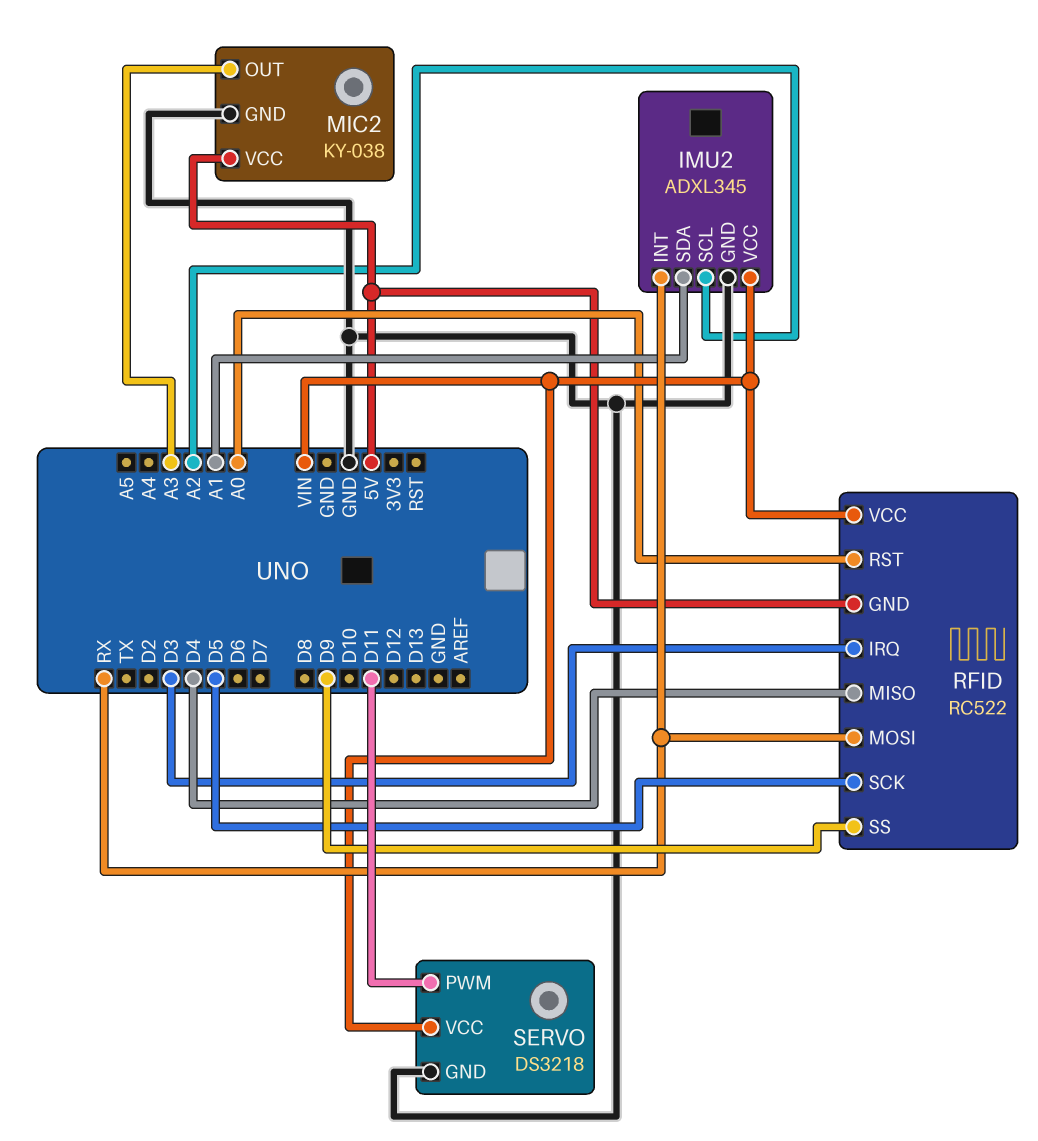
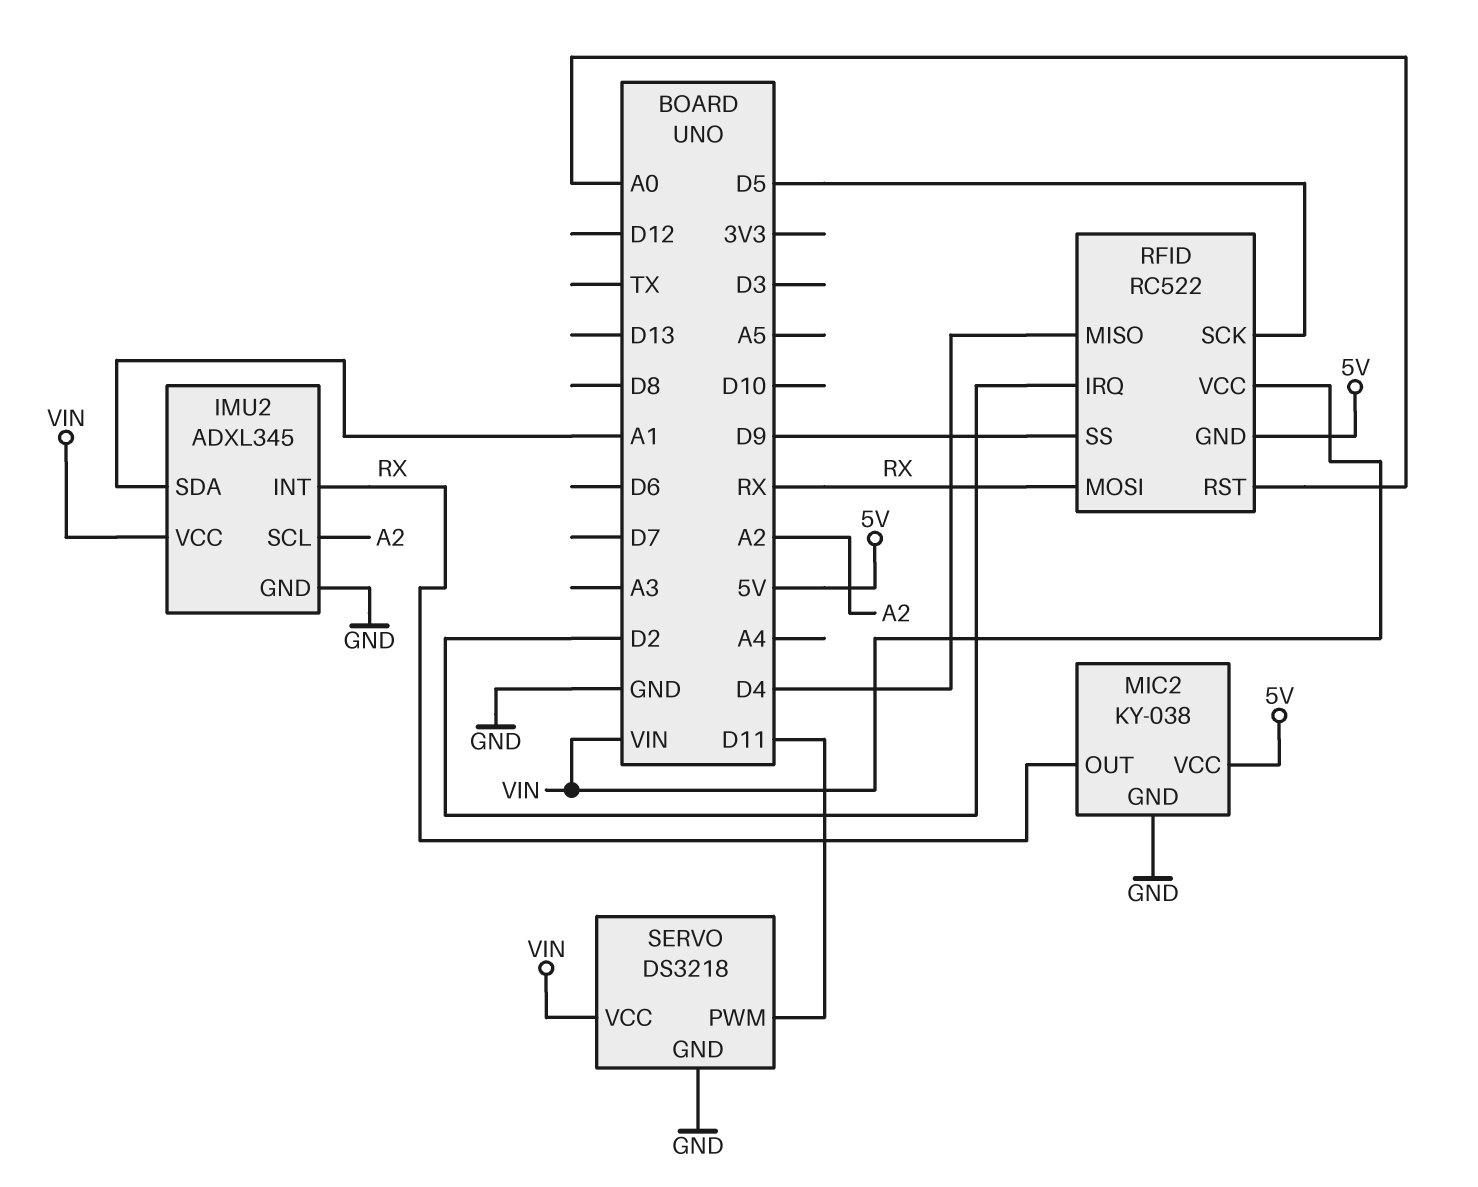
MIC2 pin OUT: A3 -> RX
RFID pin IRQ: D3 -> D2

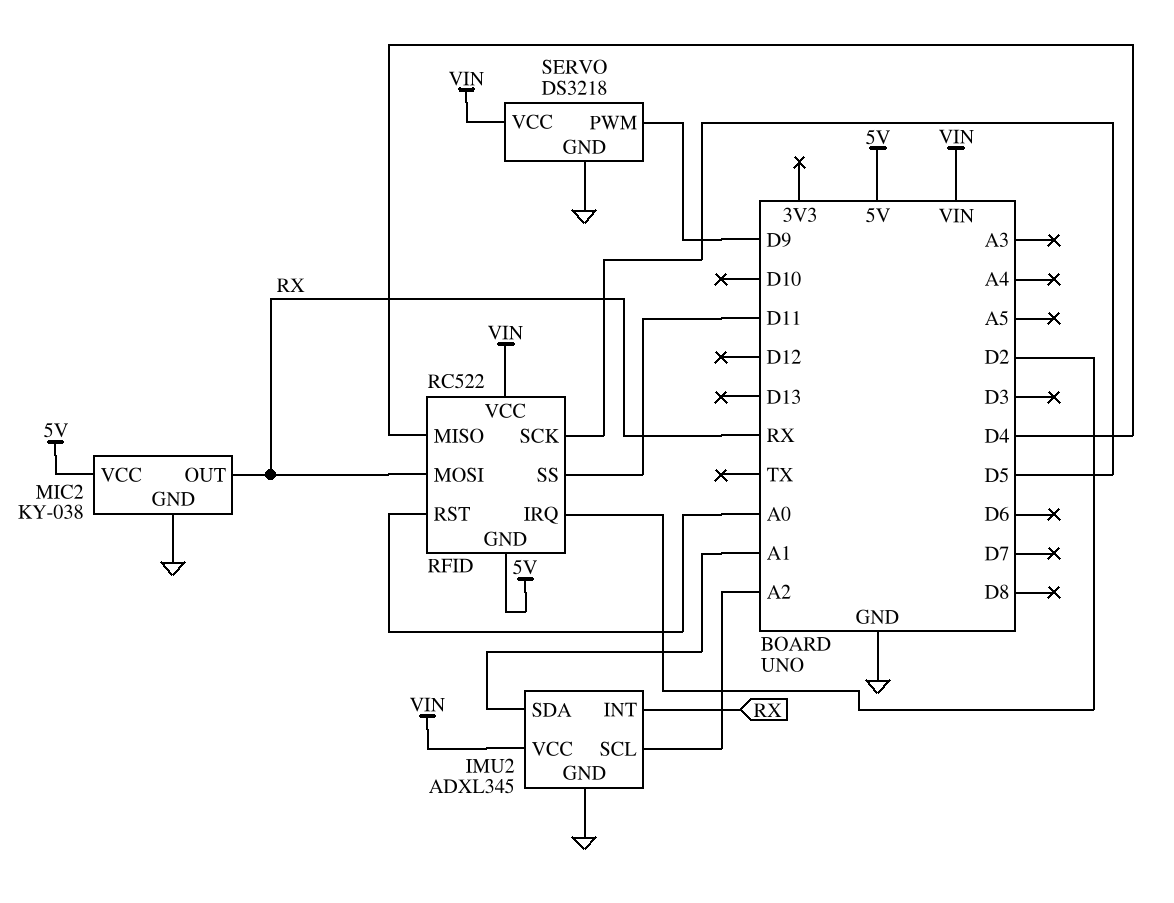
RFID pin SS: D9 -> D11
SERVO pin PWM: D11 -> D9

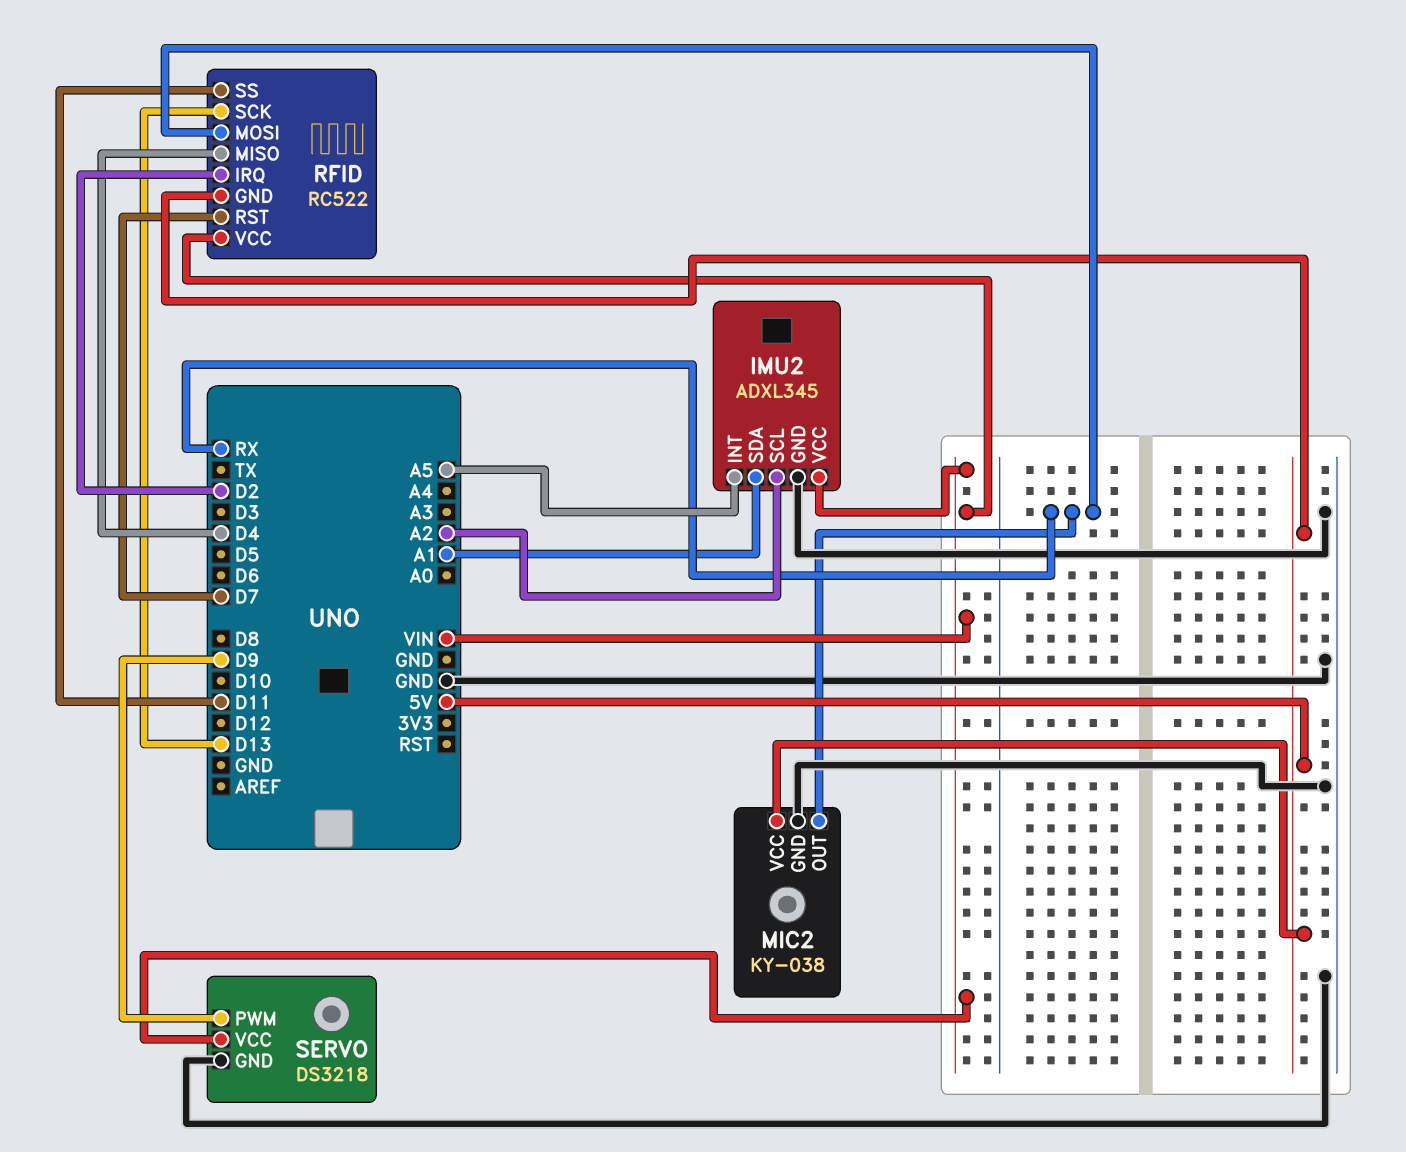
IMU2 pin INT: RX -> A5
RFID pin RST: A0 -> D7
RFID pin SCK: D5 -> D13

